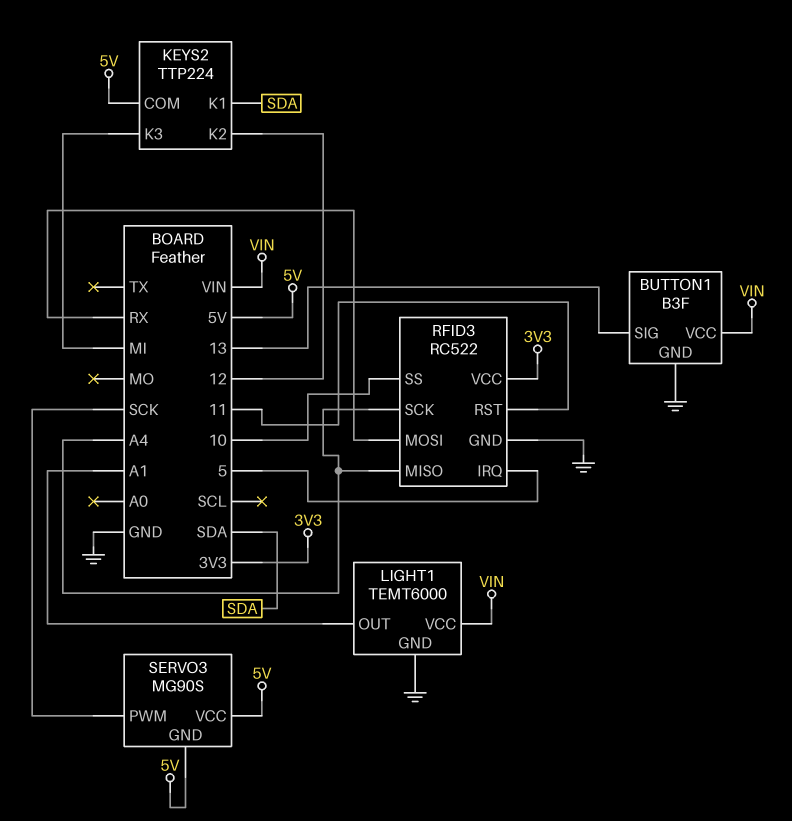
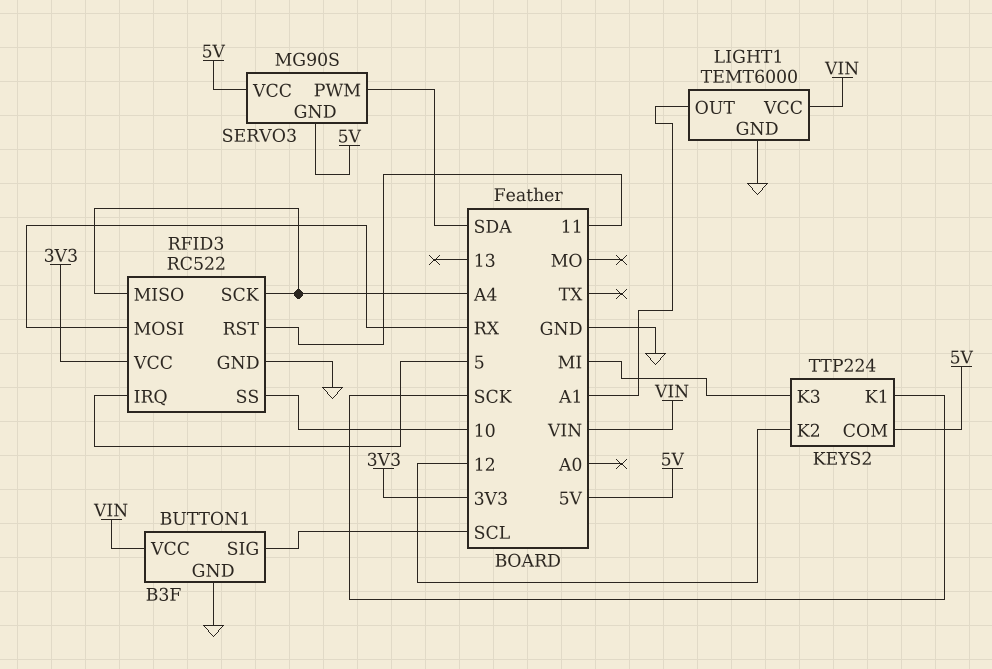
BUTTON1 pin SIG: 13 -> SCL
KEYS2 pin K1: SDA -> SCK
SERVO3 pin PWM: SCK -> SDA

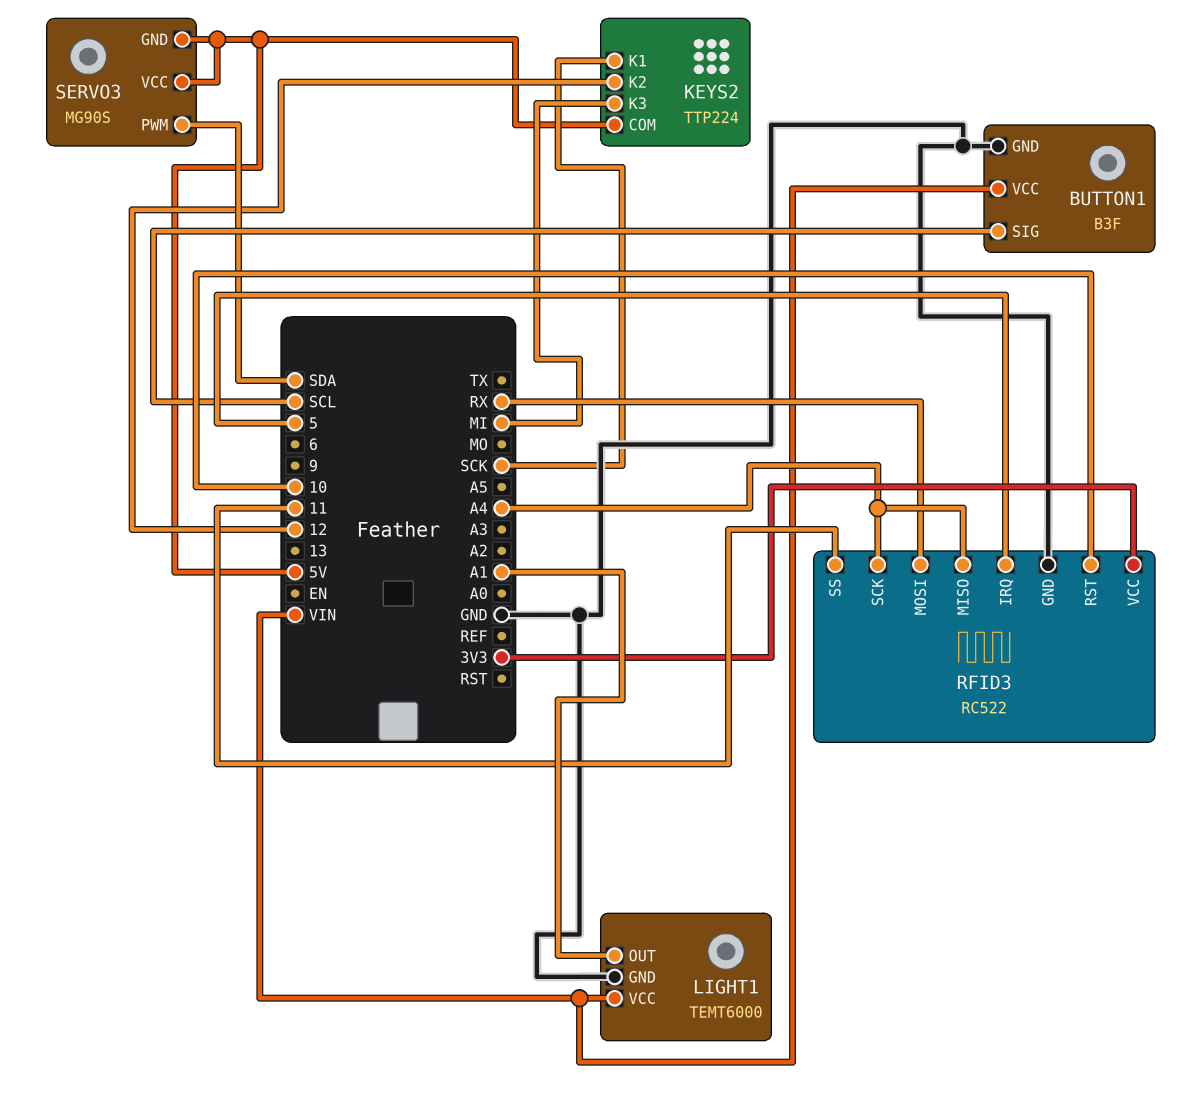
RFID3 pin RST: 11 -> 10
RFID3 pin SS: 10 -> 11

